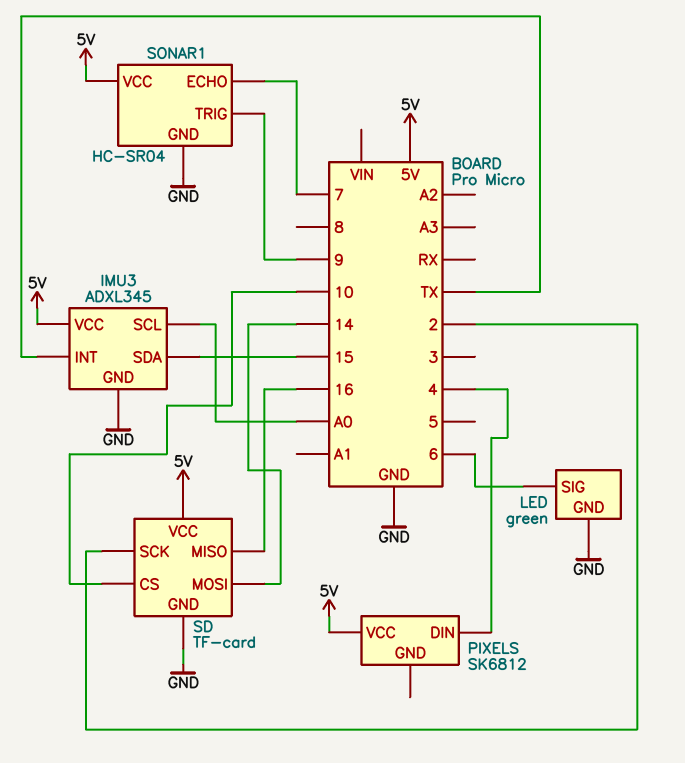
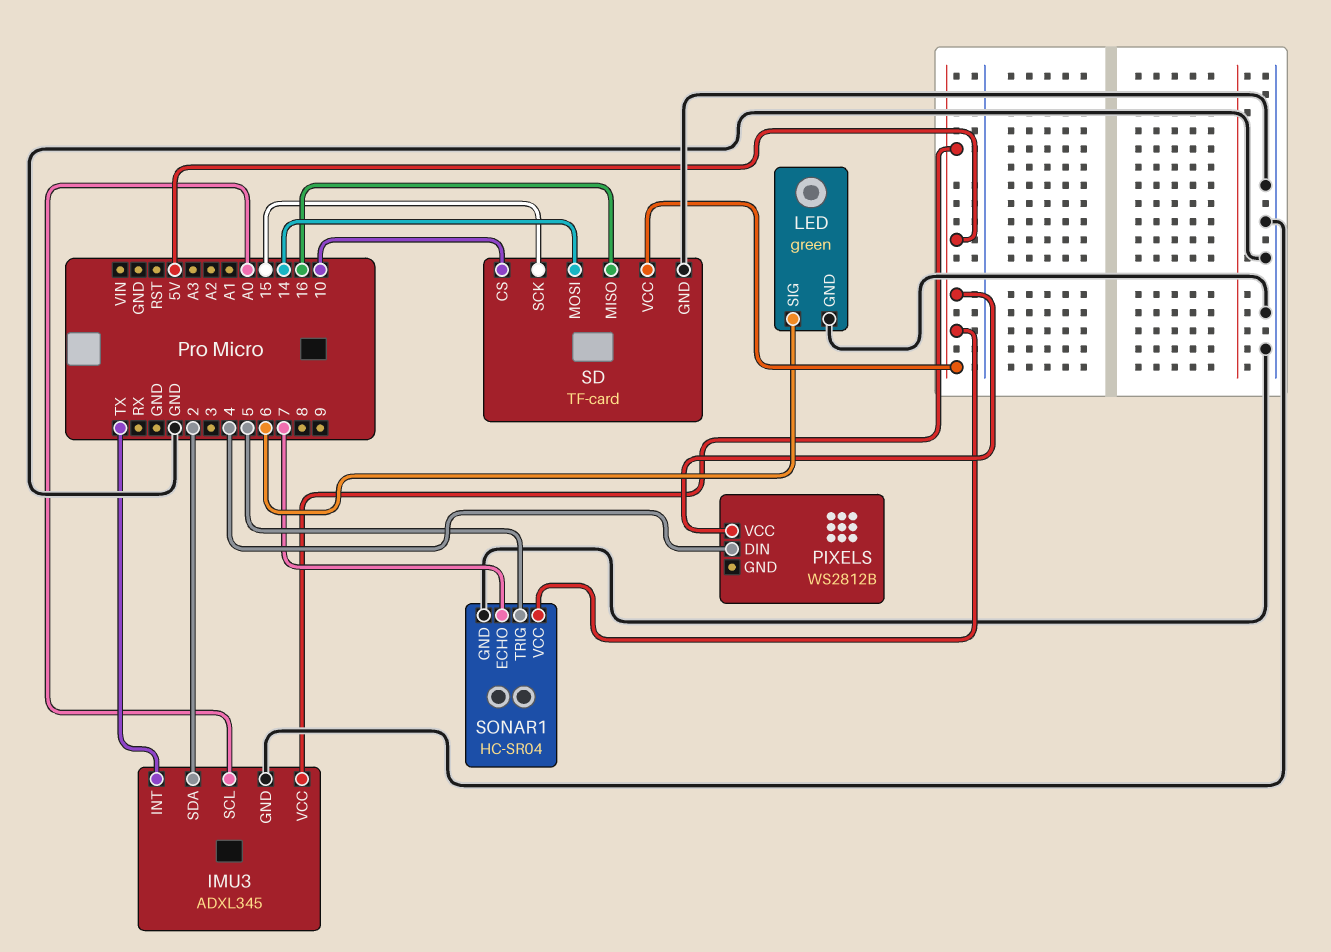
IMU3 pin SDA: 15 -> 2
PIXELS: SK6812 -> WS2812B
SD pin SCK: 2 -> 15
SONAR1 pin TRIG: 9 -> 5

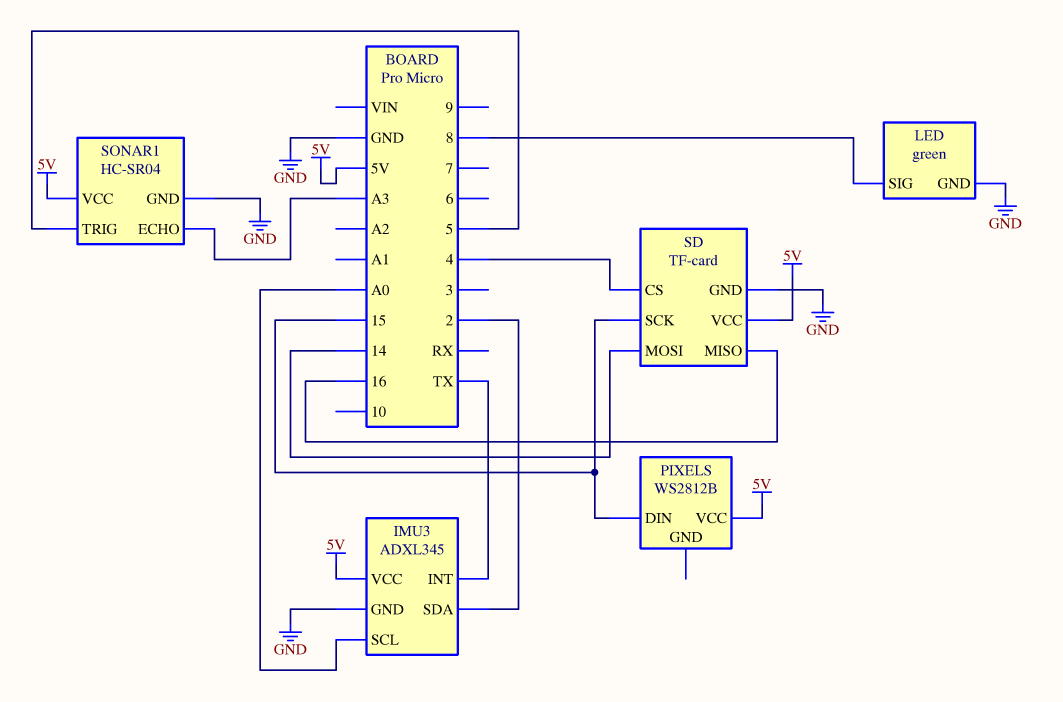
LED pin SIG: 6 -> 8
PIXELS pin DIN: 4 -> 15
SD pin CS: 10 -> 4
SONAR1 pin ECHO: 7 -> A3

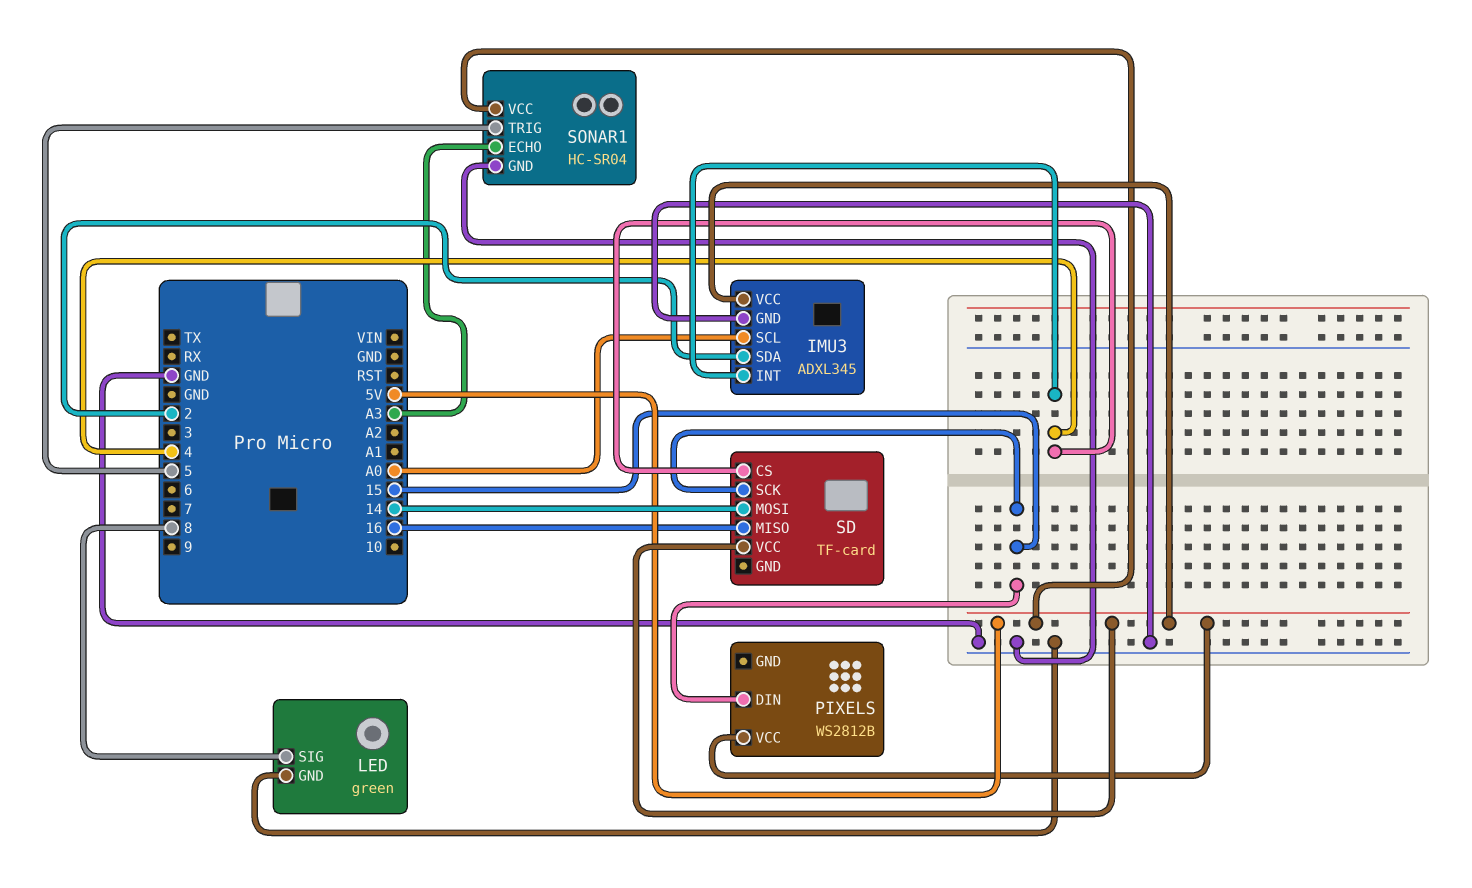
IMU3 pin INT: TX -> 4
SD pin GND: GND -> none

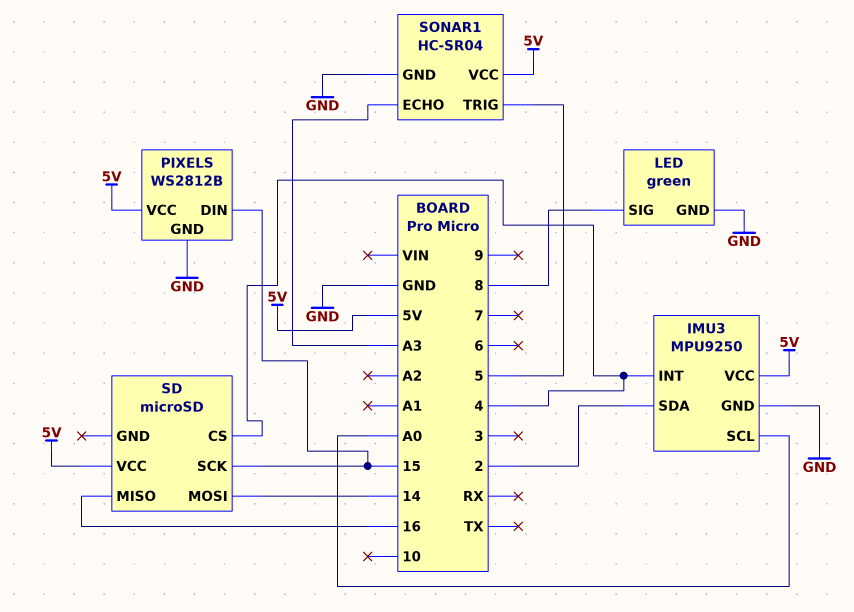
IMU3: ADXL345 -> MPU9250
PIXELS pin GND: none -> GND
SD: TF-card -> microSD

